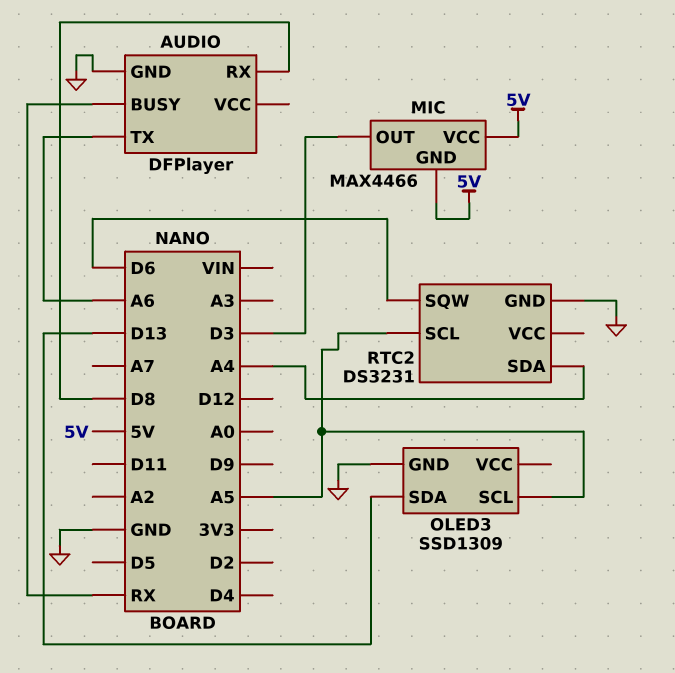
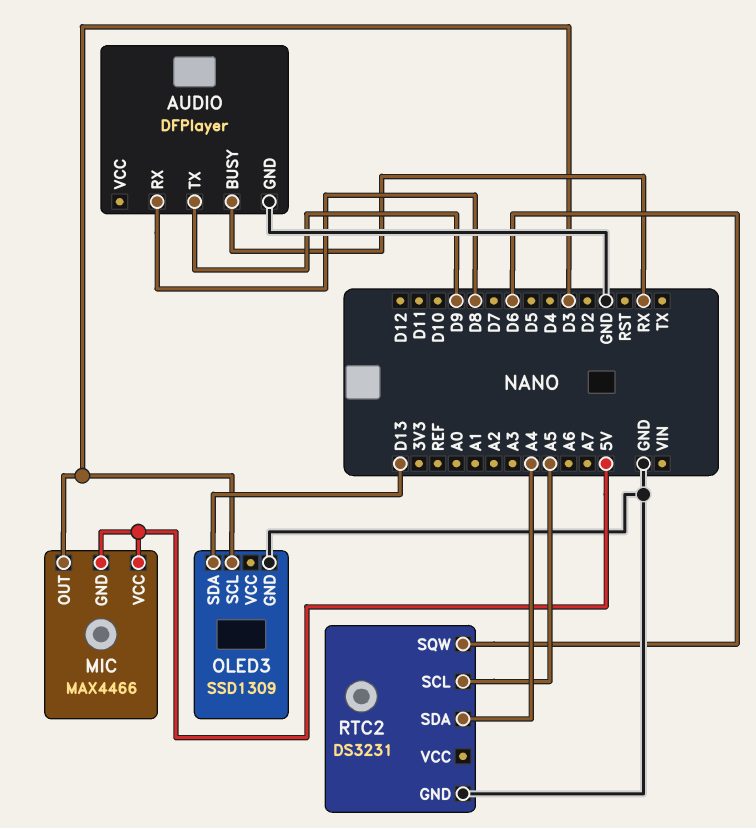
AUDIO pin TX: A6 -> D9
OLED3 pin SCL: A5 -> D3

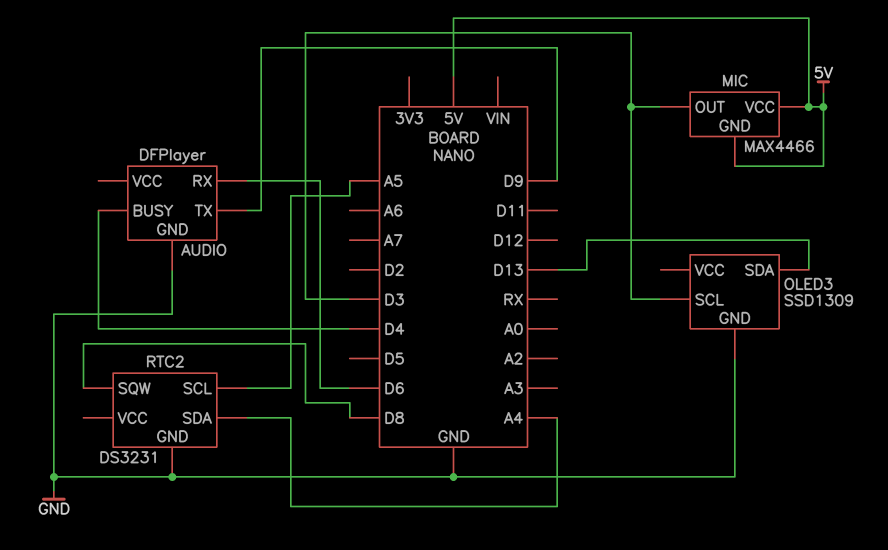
AUDIO pin BUSY: RX -> D4
AUDIO pin RX: D8 -> D6
RTC2 pin SQW: D6 -> D8

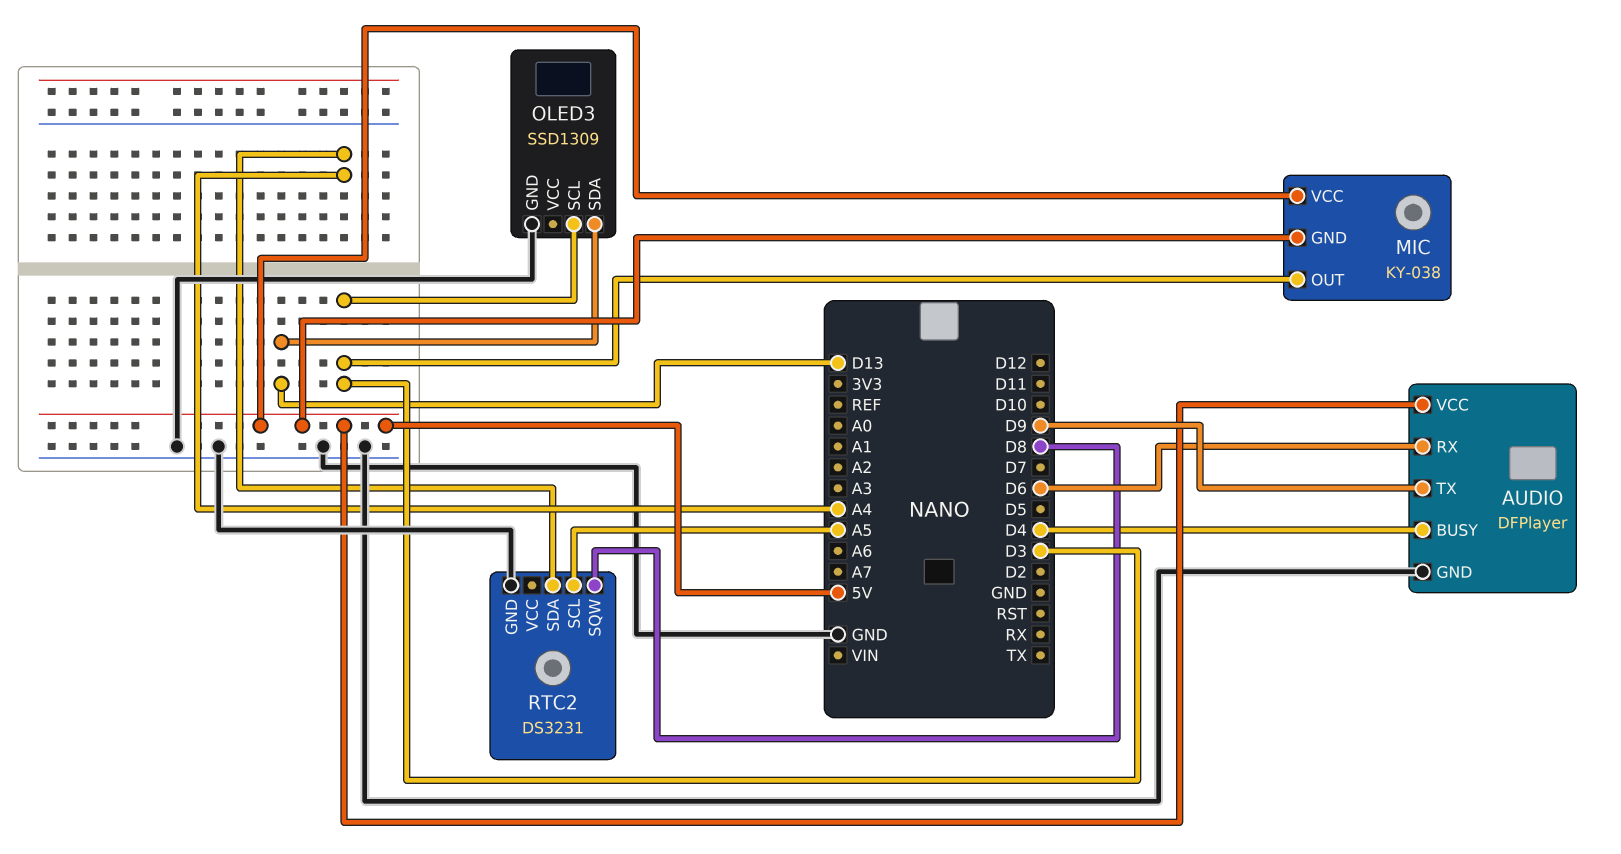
AUDIO pin VCC: none -> 5V
MIC: MAX4466 -> KY-038

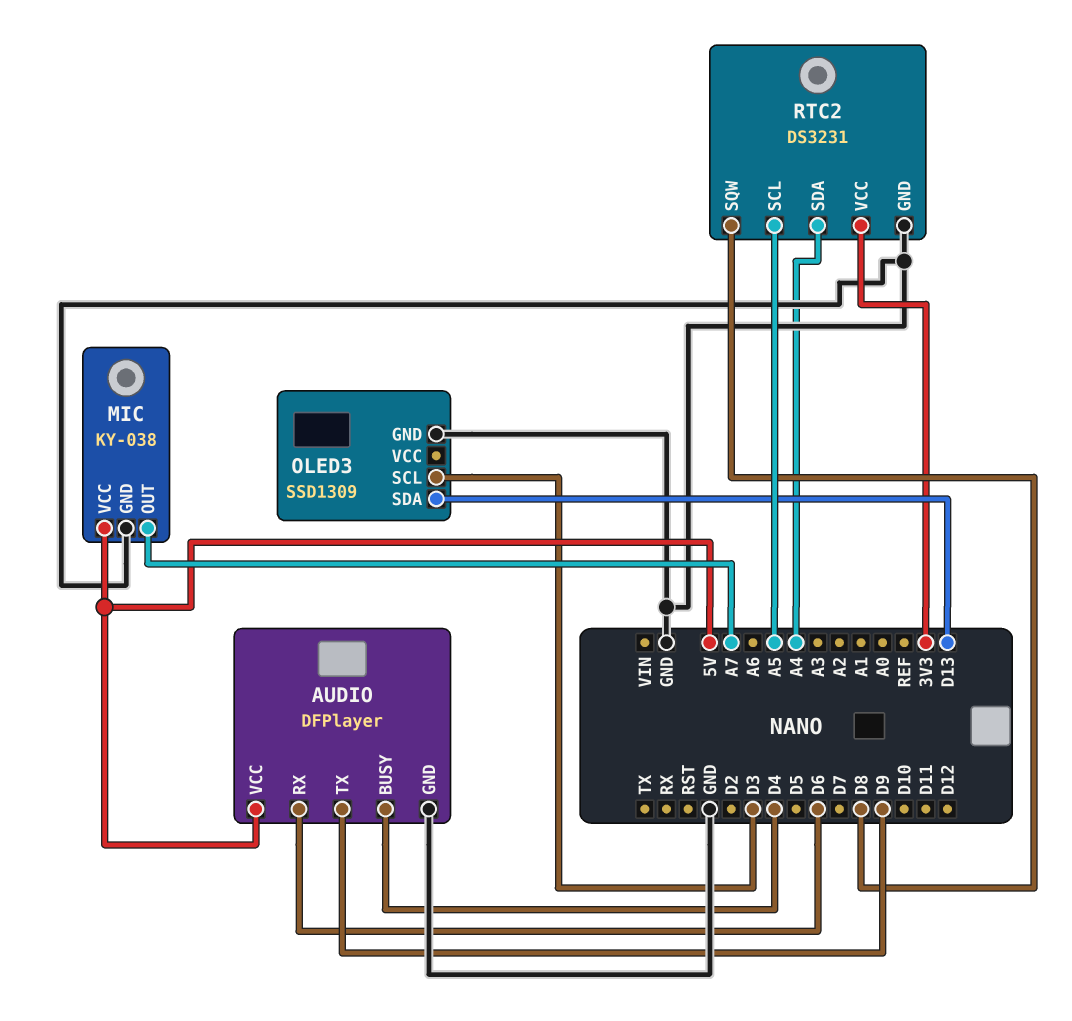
MIC pin GND: 5V -> GND
MIC pin OUT: D3 -> A7
RTC2 pin VCC: none -> 3V3

